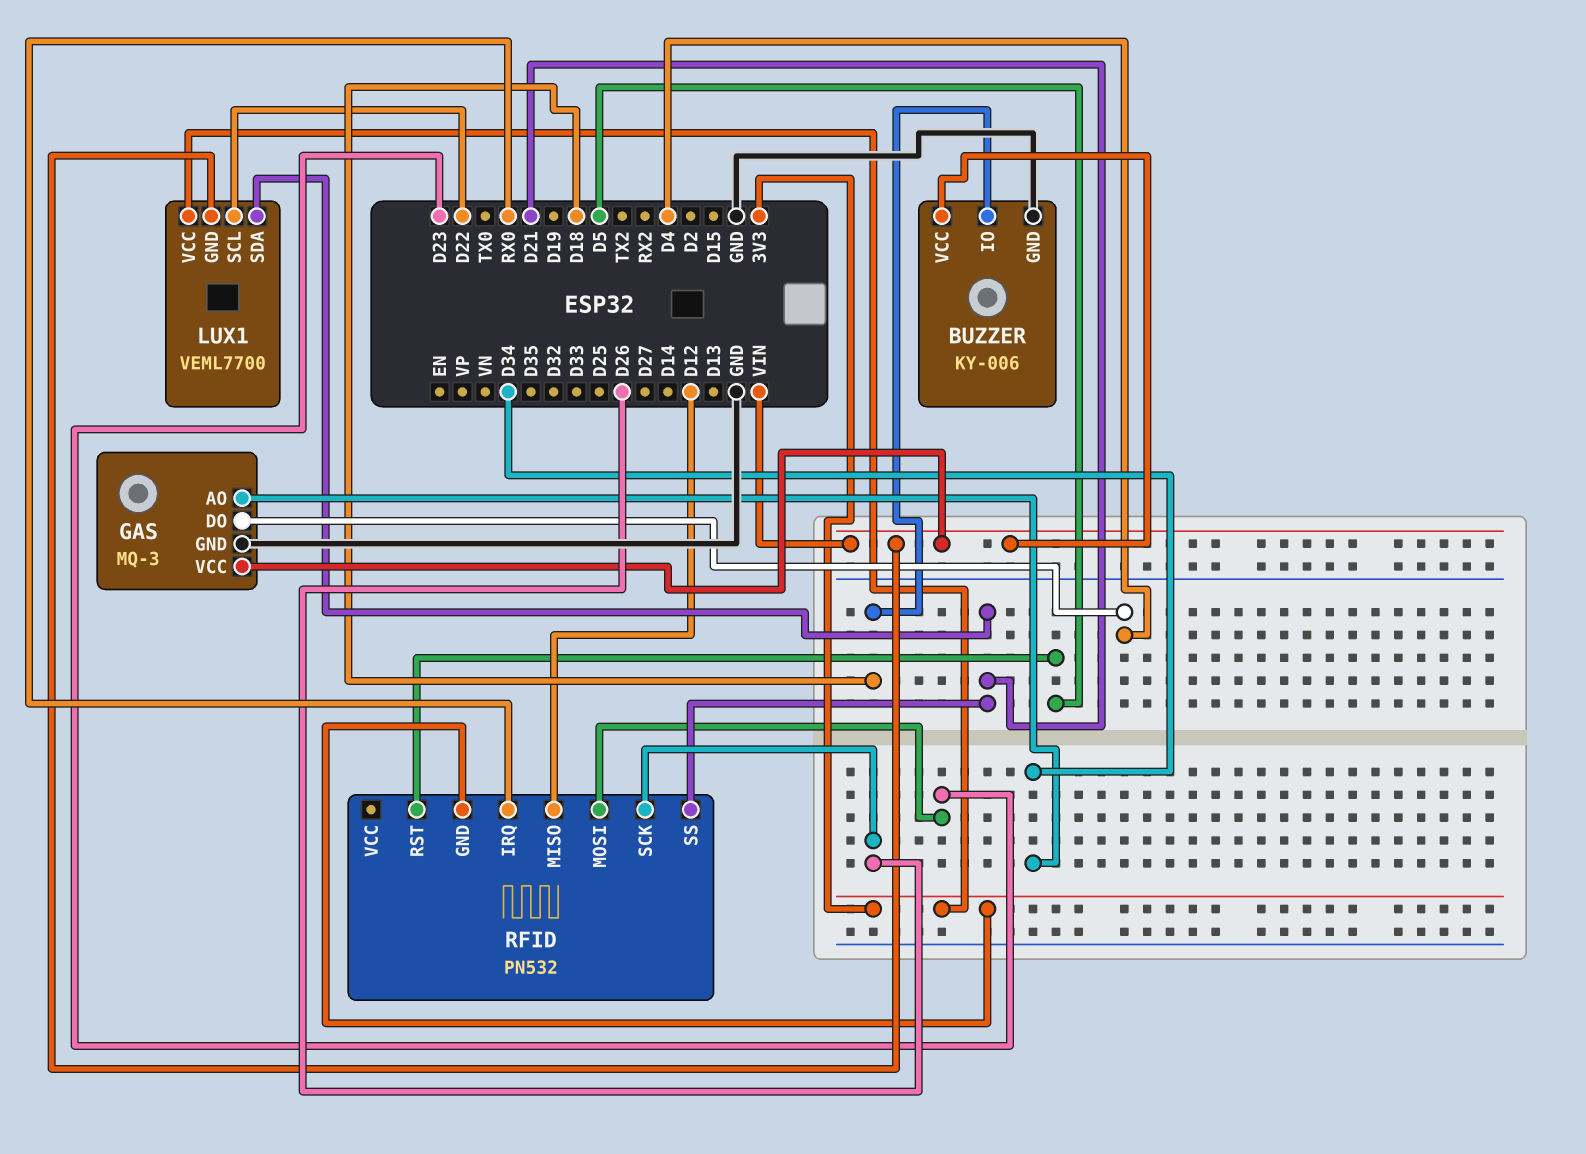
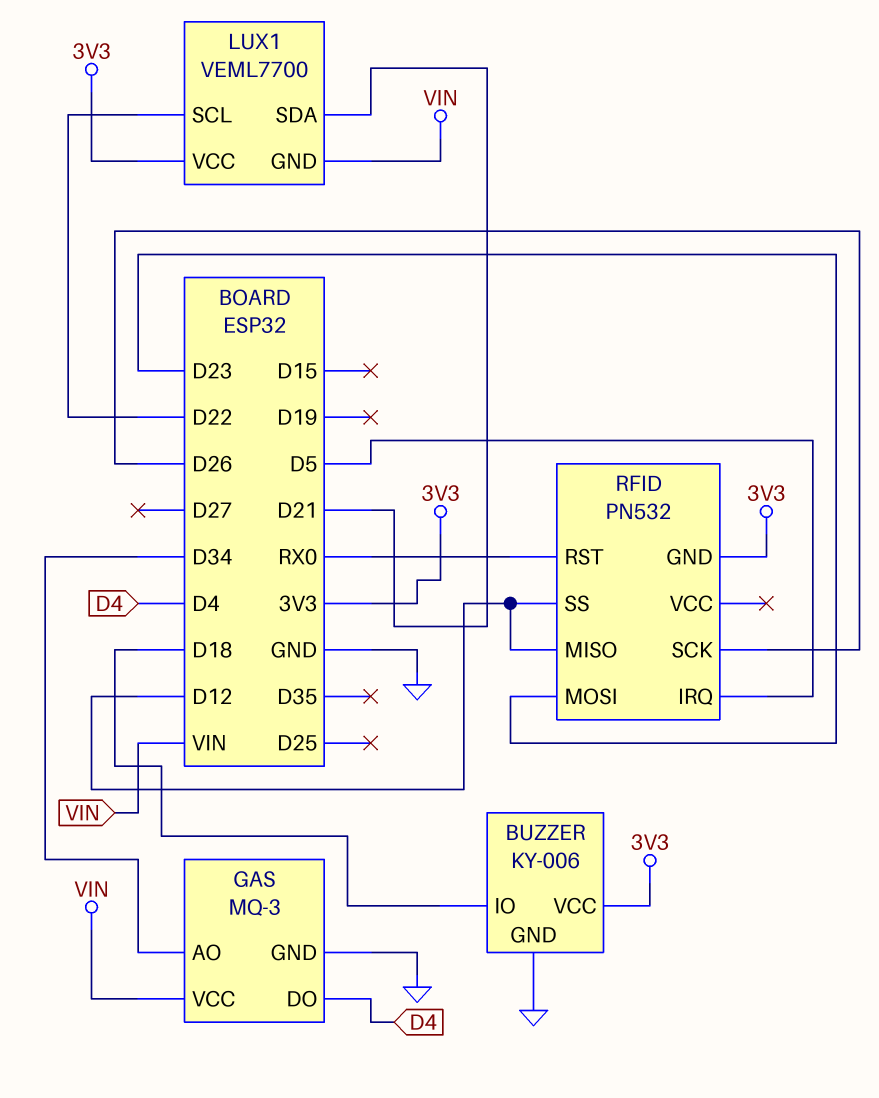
BUZZER pin VCC: VIN -> 3V3
RFID pin IRQ: RX0 -> D5
RFID pin RST: D5 -> RX0
RFID pin SS: D21 -> D12

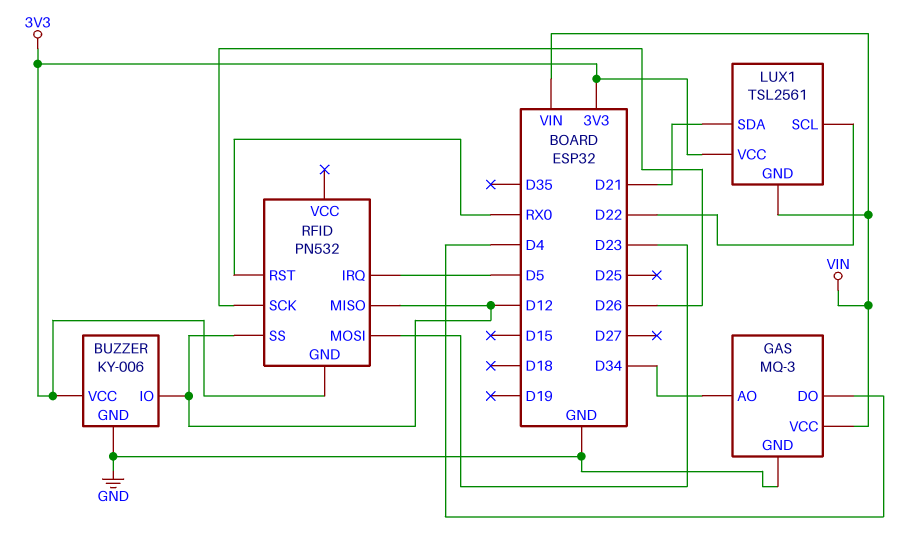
BUZZER pin IO: D18 -> D12
LUX1: VEML7700 -> TSL2561

